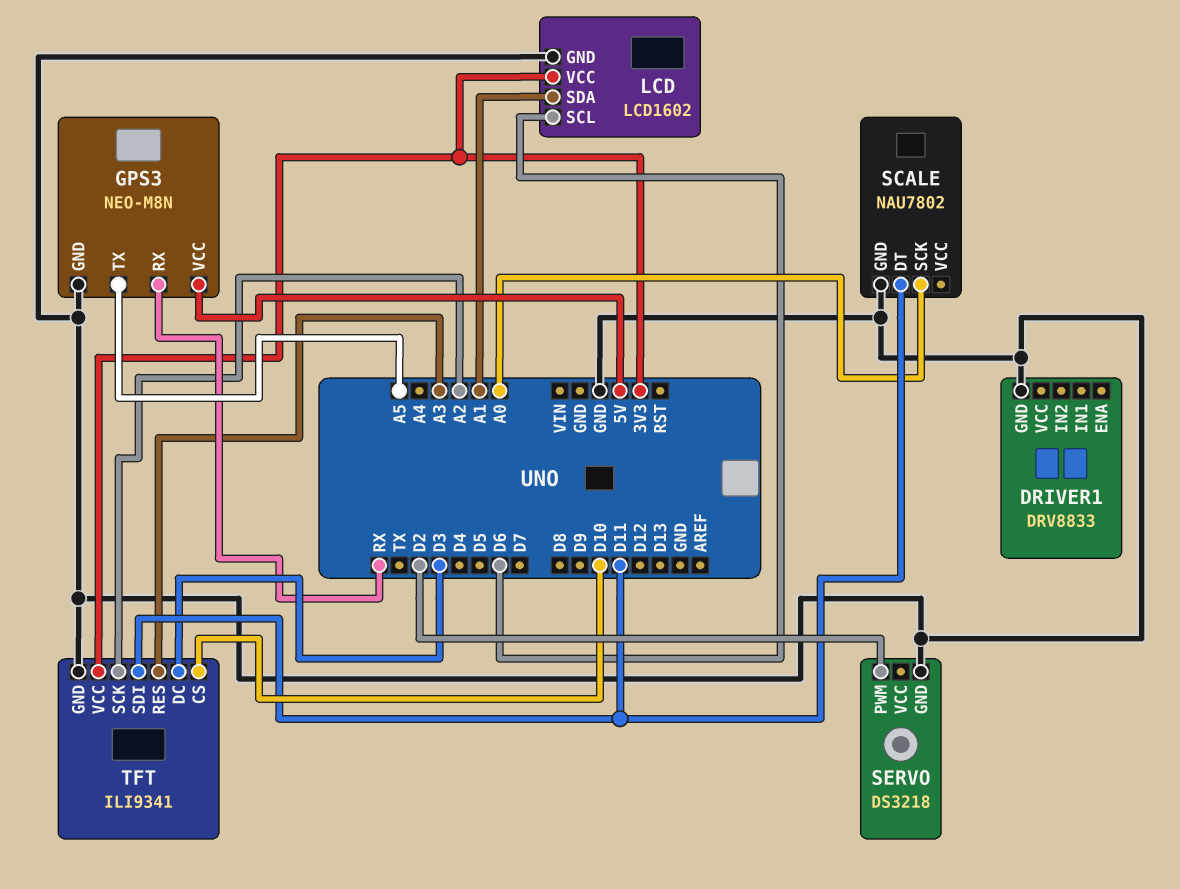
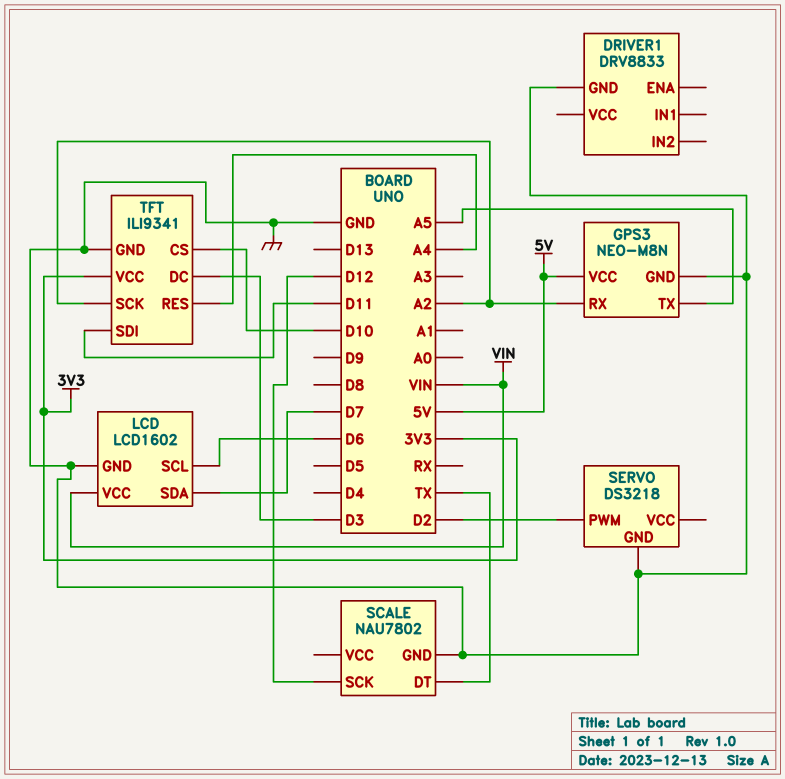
GPS3 pin RX: RX -> A2
LCD pin SDA: A1 -> D7
LCD pin VCC: 3V3 -> VIN
SCALE pin DT: D11 -> TX
SCALE pin SCK: A0 -> D12
TFT pin RES: A3 -> A4

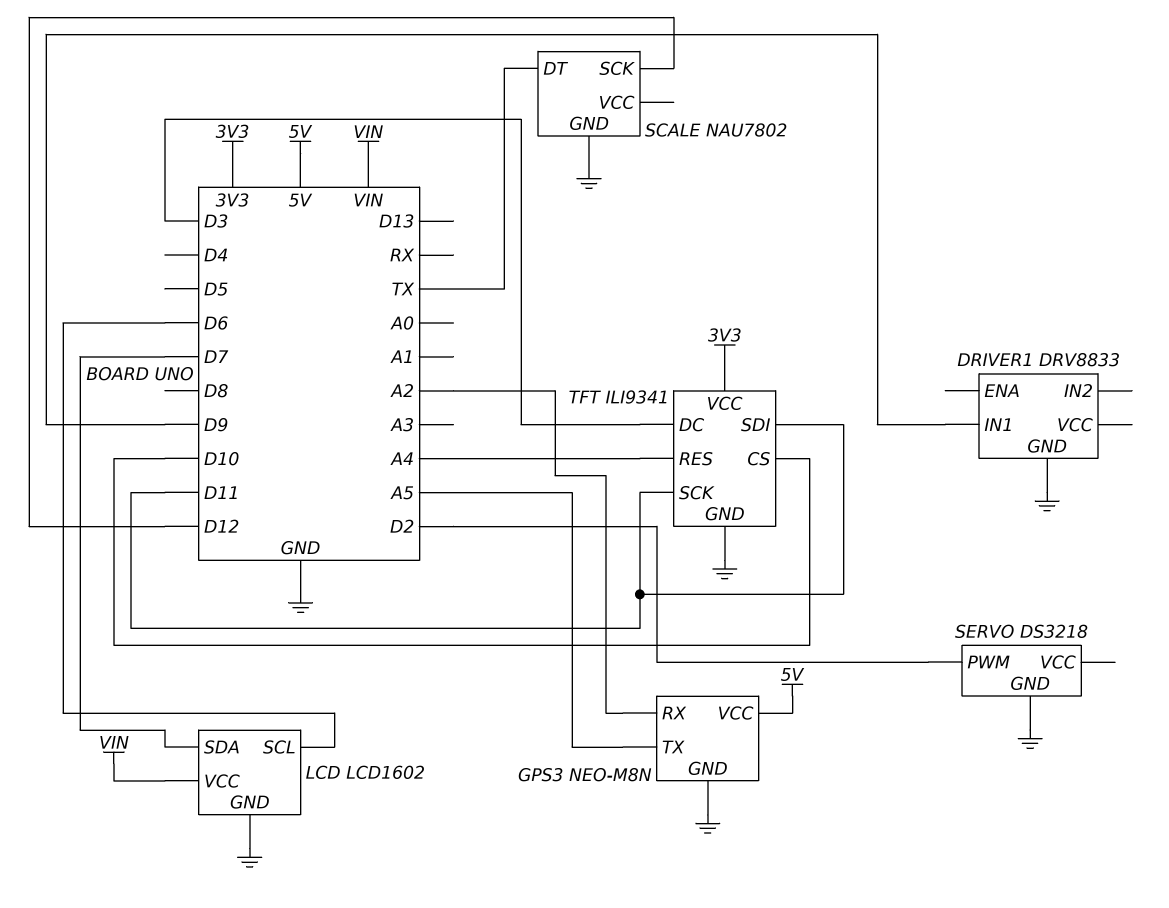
DRIVER1 pin IN1: none -> D9
TFT pin SCK: A2 -> D11

